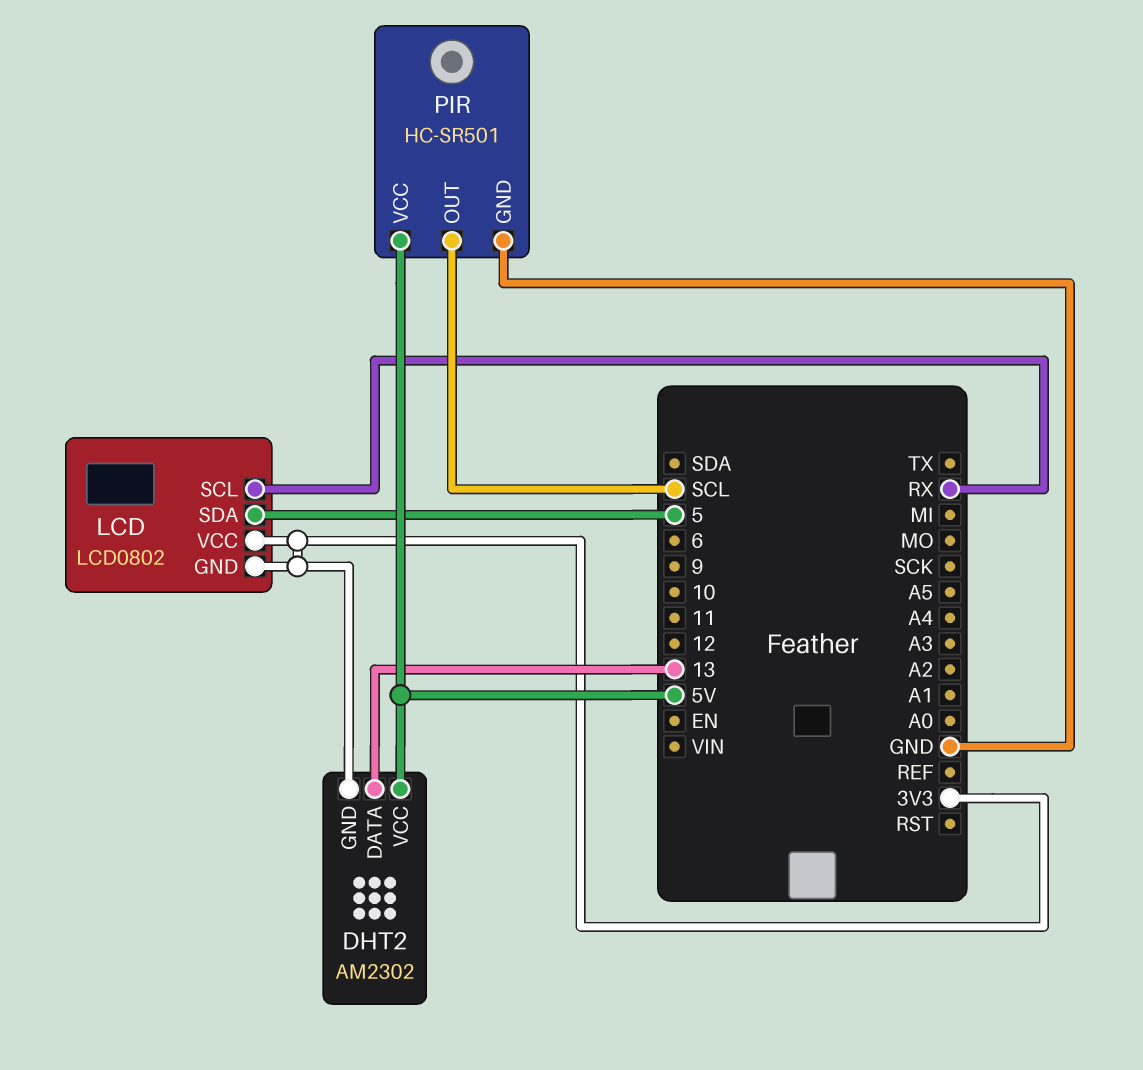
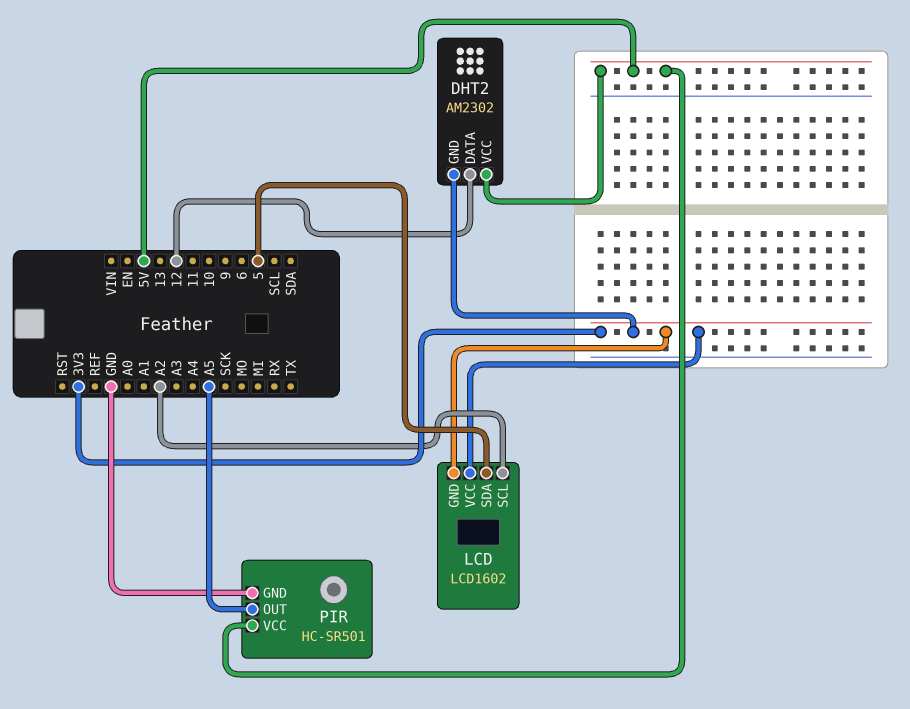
DHT2 pin DATA: 13 -> 12
LCD: LCD0802 -> LCD1602
LCD pin SCL: RX -> A2
PIR pin OUT: SCL -> A5

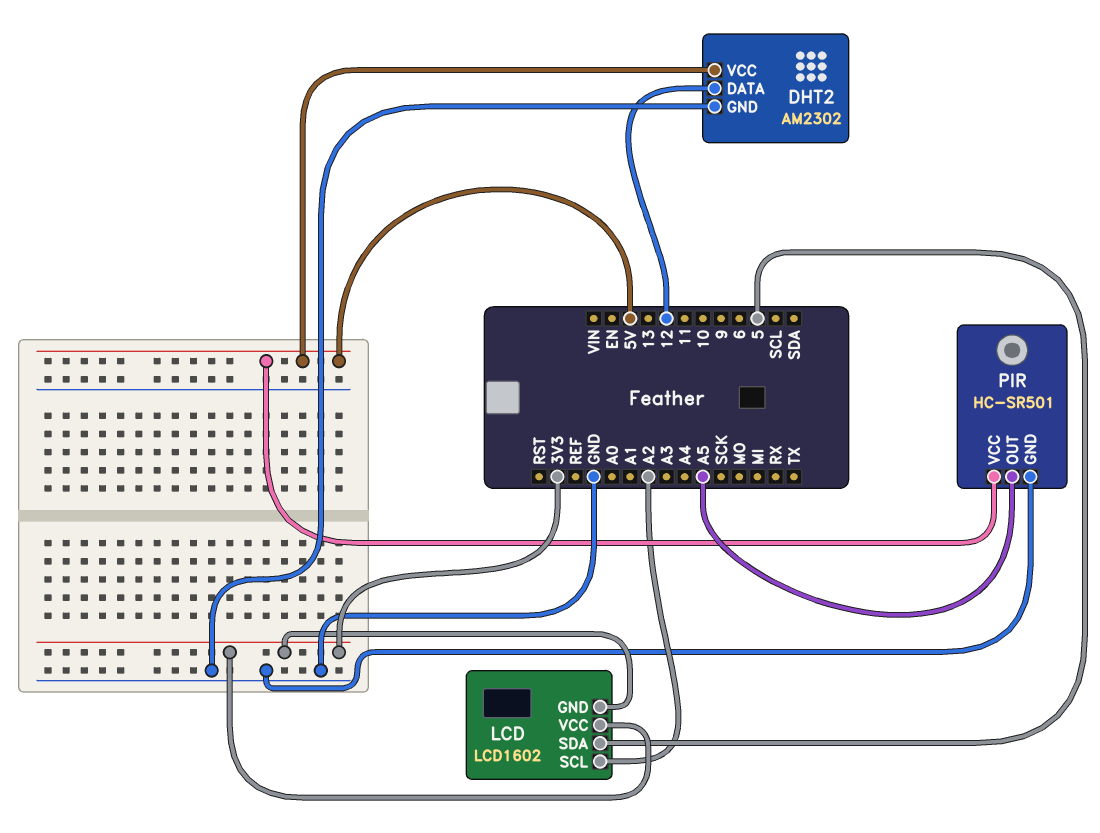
DHT2 pin GND: 3V3 -> GND

